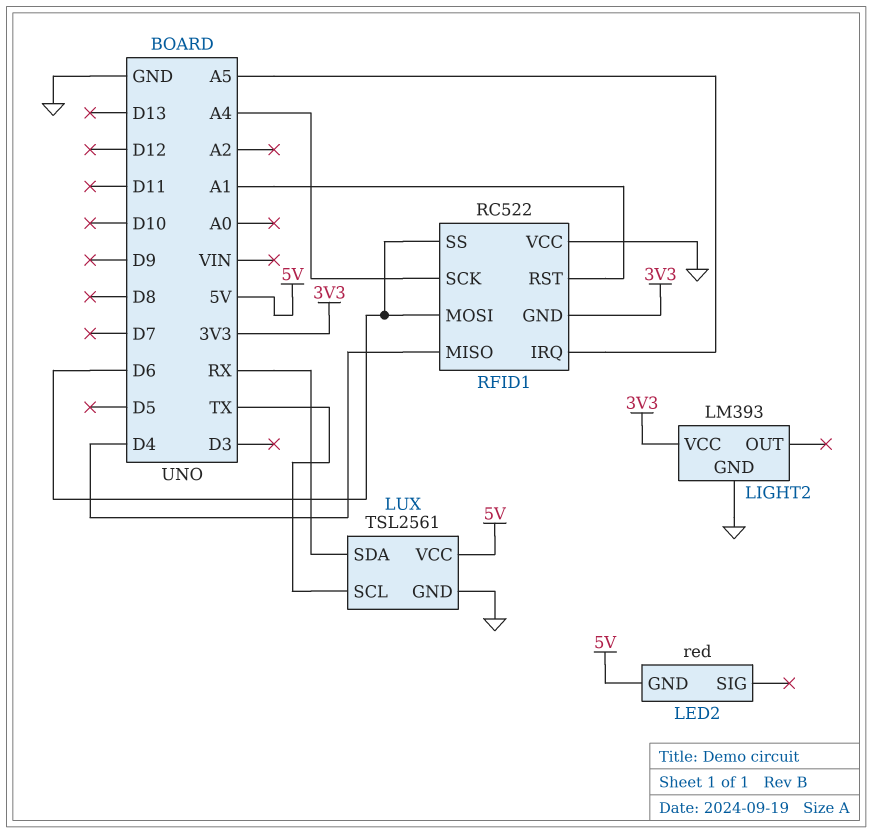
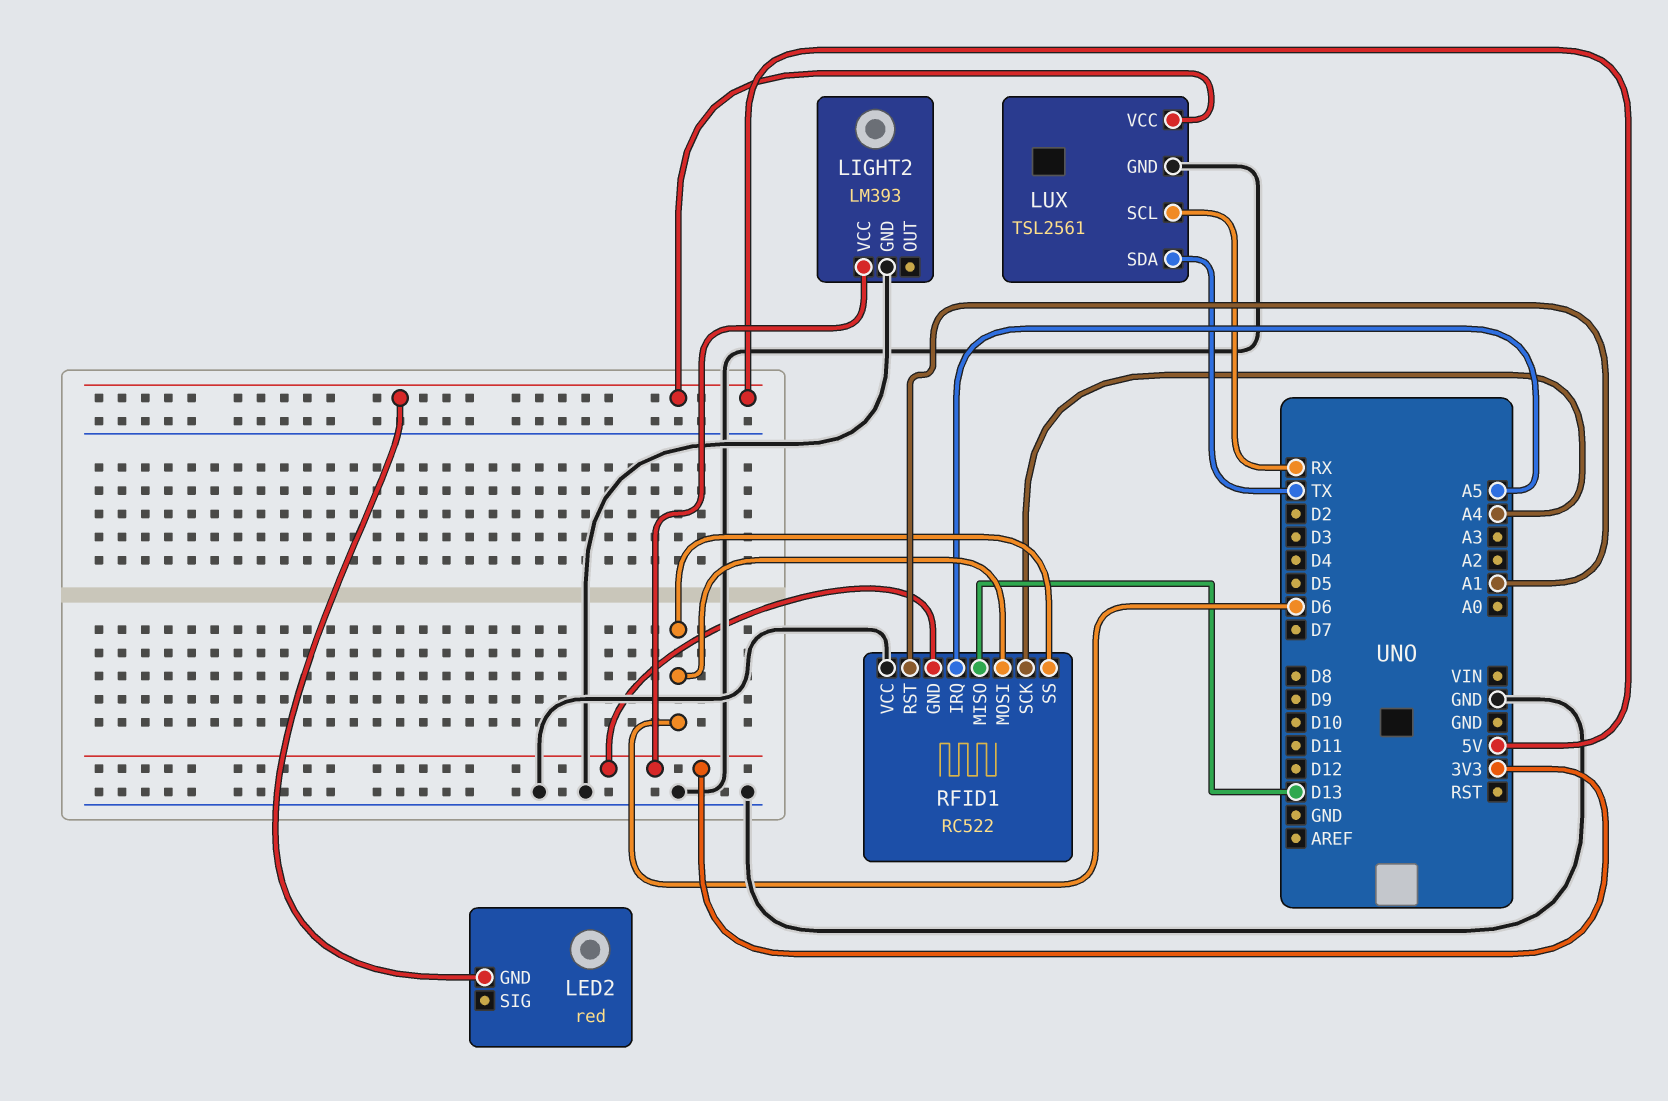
LUX pin SCL: TX -> RX
LUX pin SDA: RX -> TX
RFID1 pin MISO: D4 -> D13

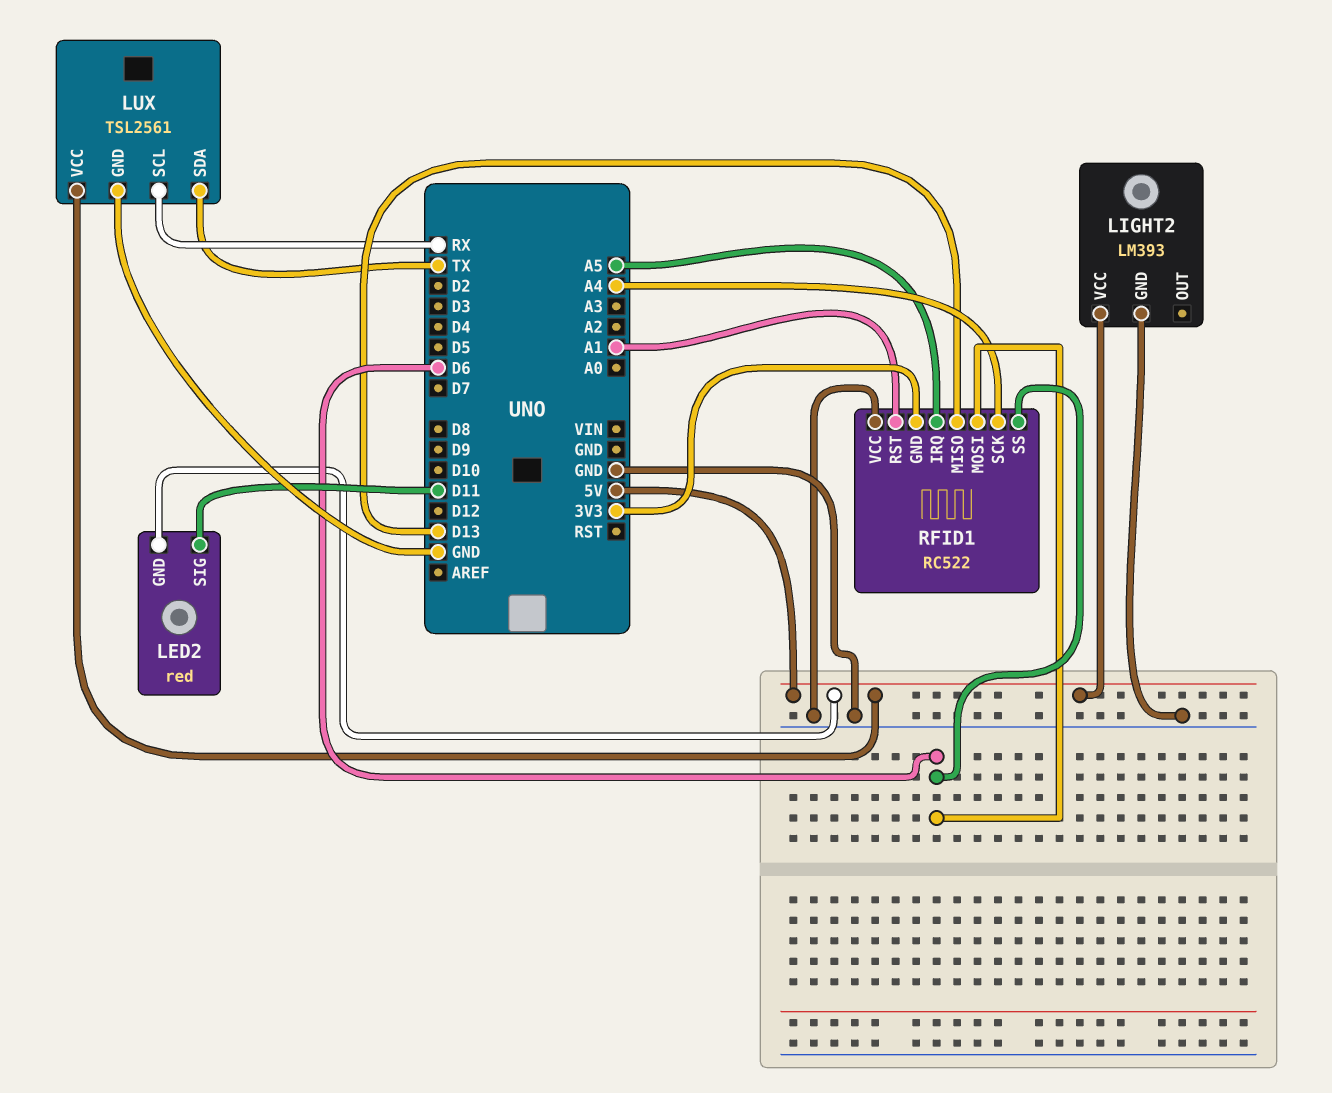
LED2 pin SIG: none -> D11
LIGHT2 pin VCC: 3V3 -> 5V

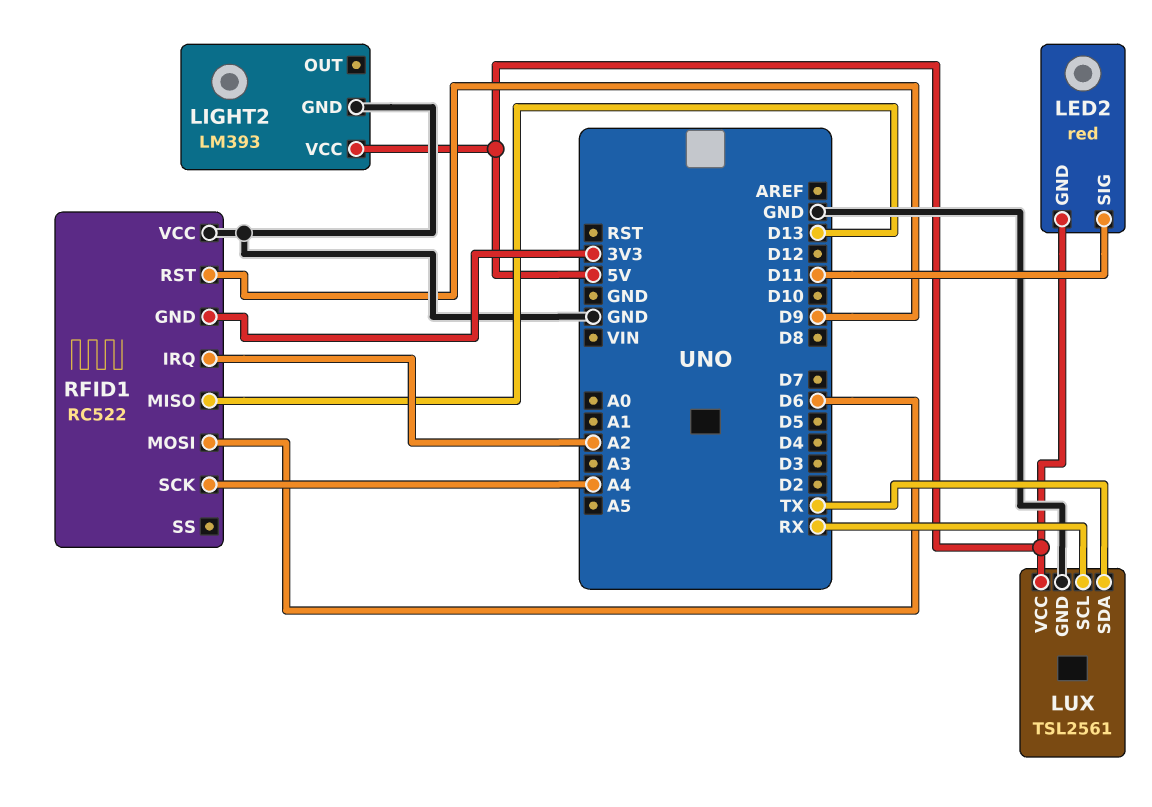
RFID1 pin IRQ: A5 -> A2
RFID1 pin RST: A1 -> D9
RFID1 pin SS: D6 -> none

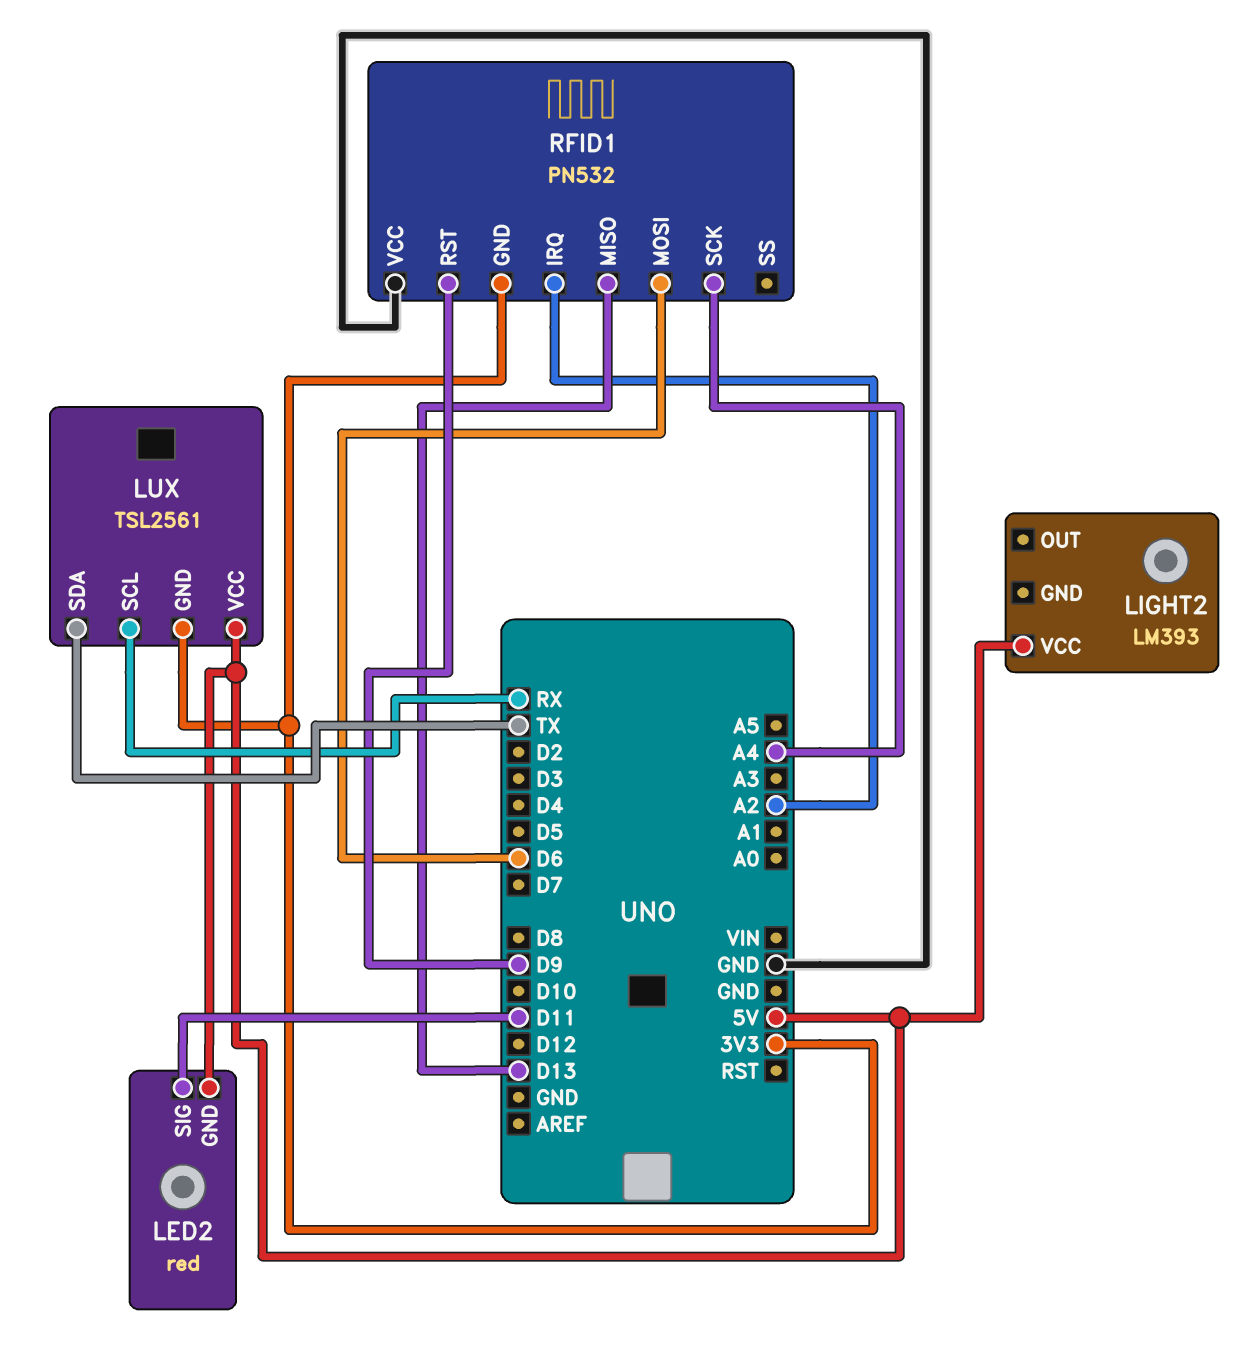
LIGHT2 pin GND: GND -> none
LUX pin GND: GND -> 3V3
RFID1: RC522 -> PN532

